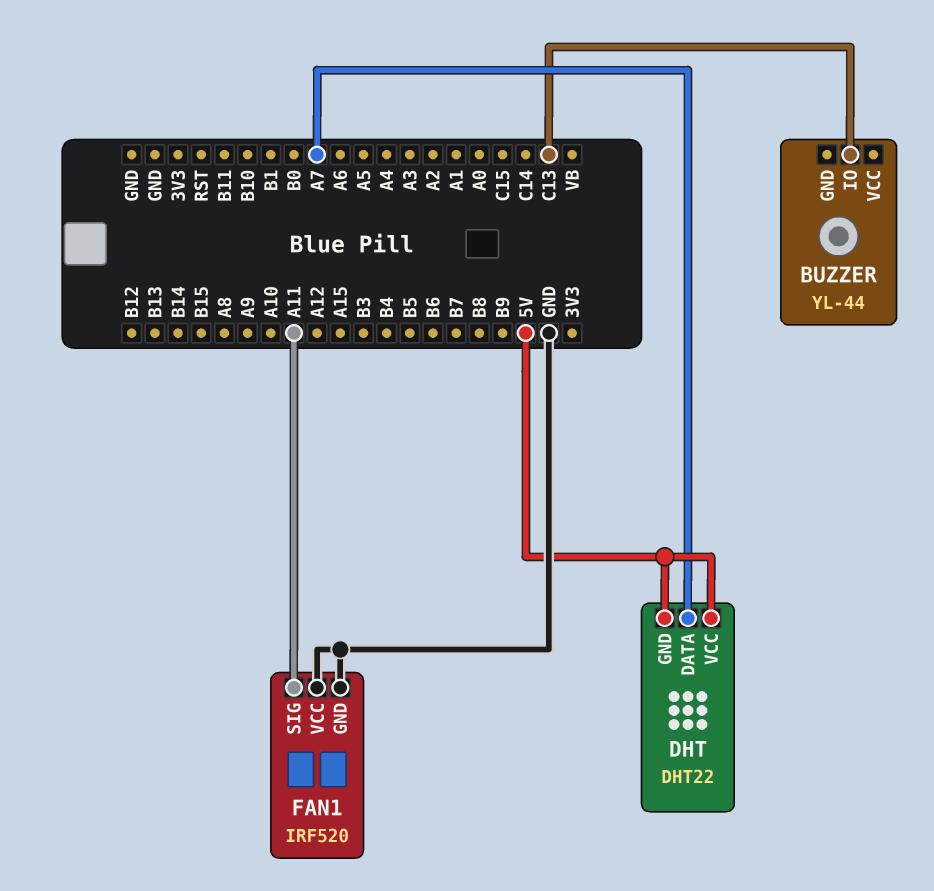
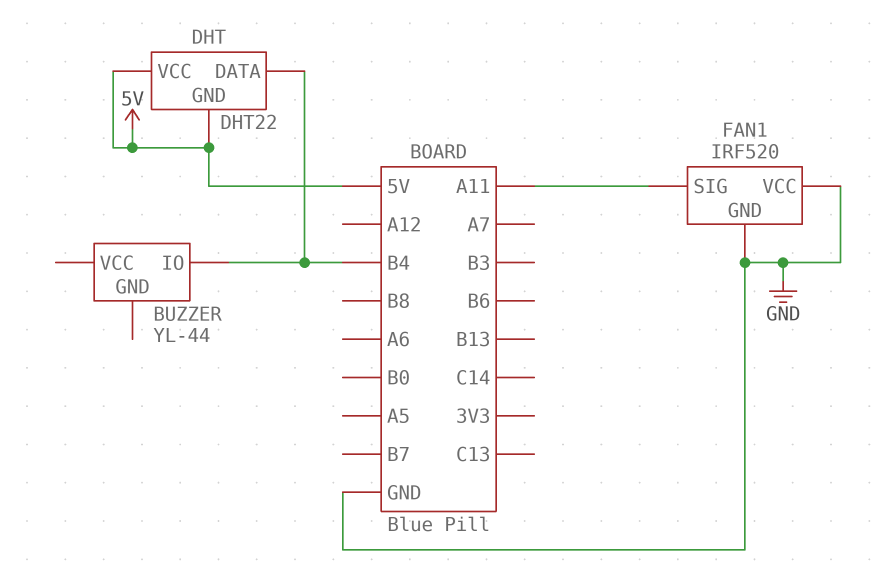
BUZZER pin IO: C13 -> B4
DHT pin DATA: A7 -> B4

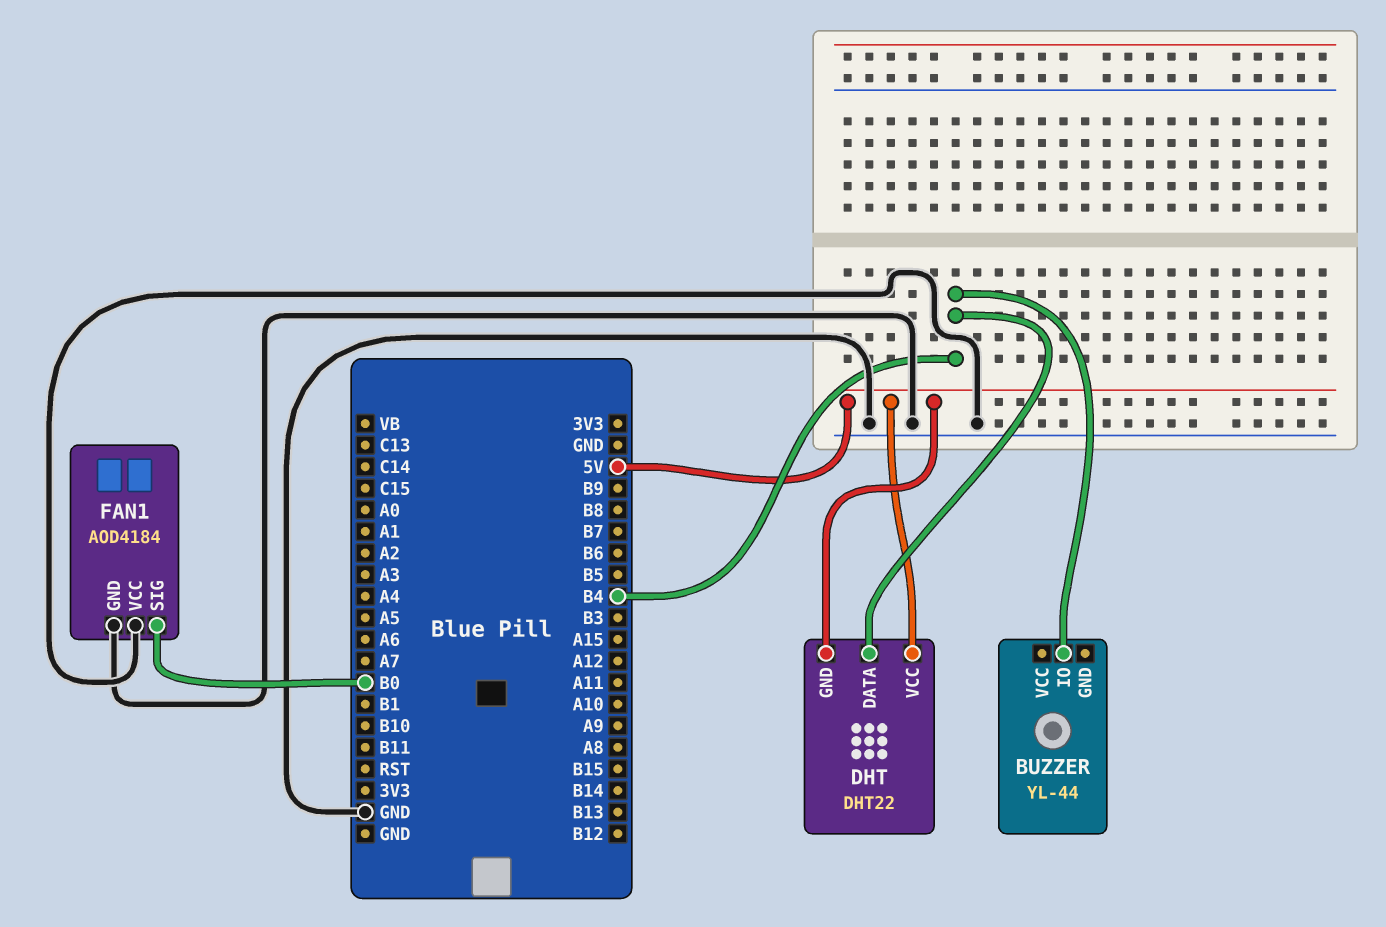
FAN1: IRF520 -> AOD4184
FAN1 pin SIG: A11 -> B0

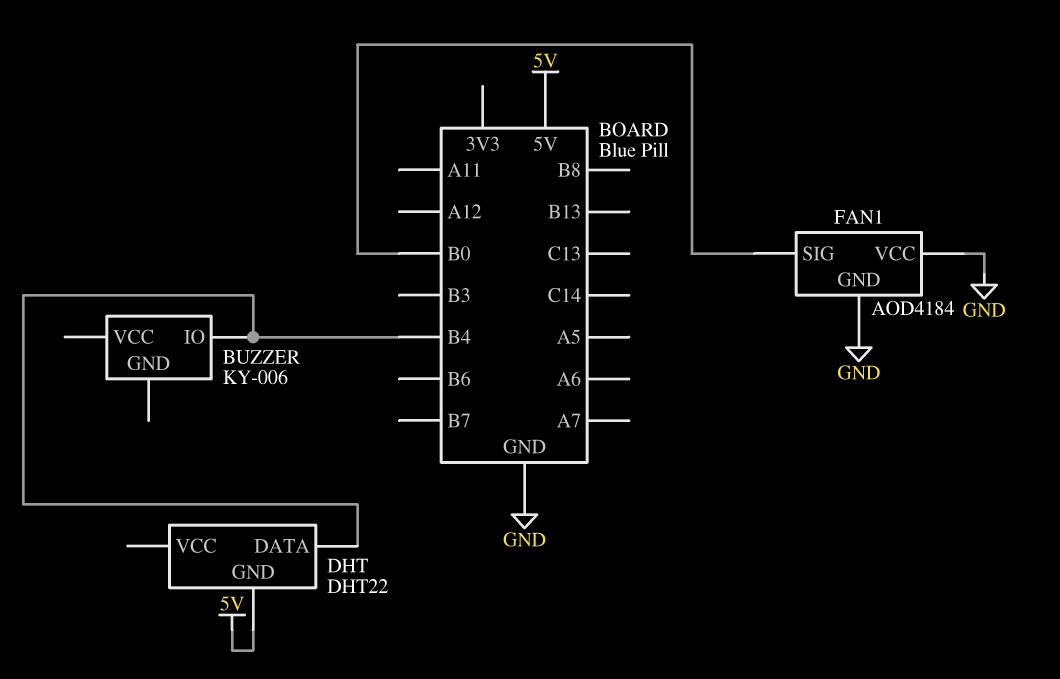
BUZZER: YL-44 -> KY-006
DHT pin VCC: 5V -> none

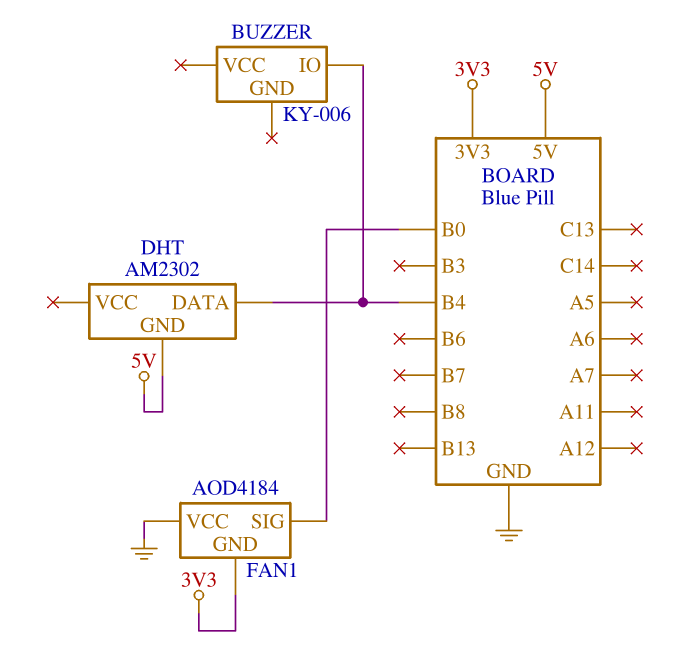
DHT: DHT22 -> AM2302
FAN1 pin GND: GND -> 3V3

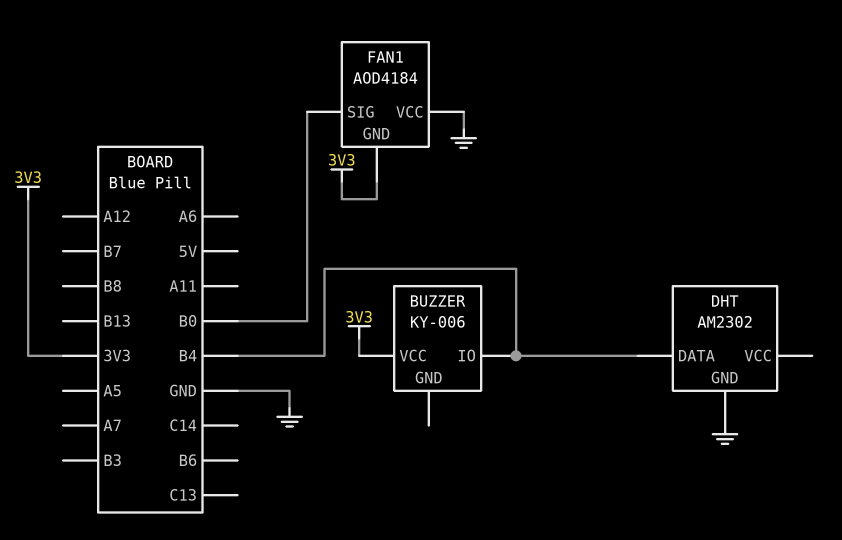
BUZZER pin VCC: none -> 3V3
DHT pin GND: 5V -> GND

